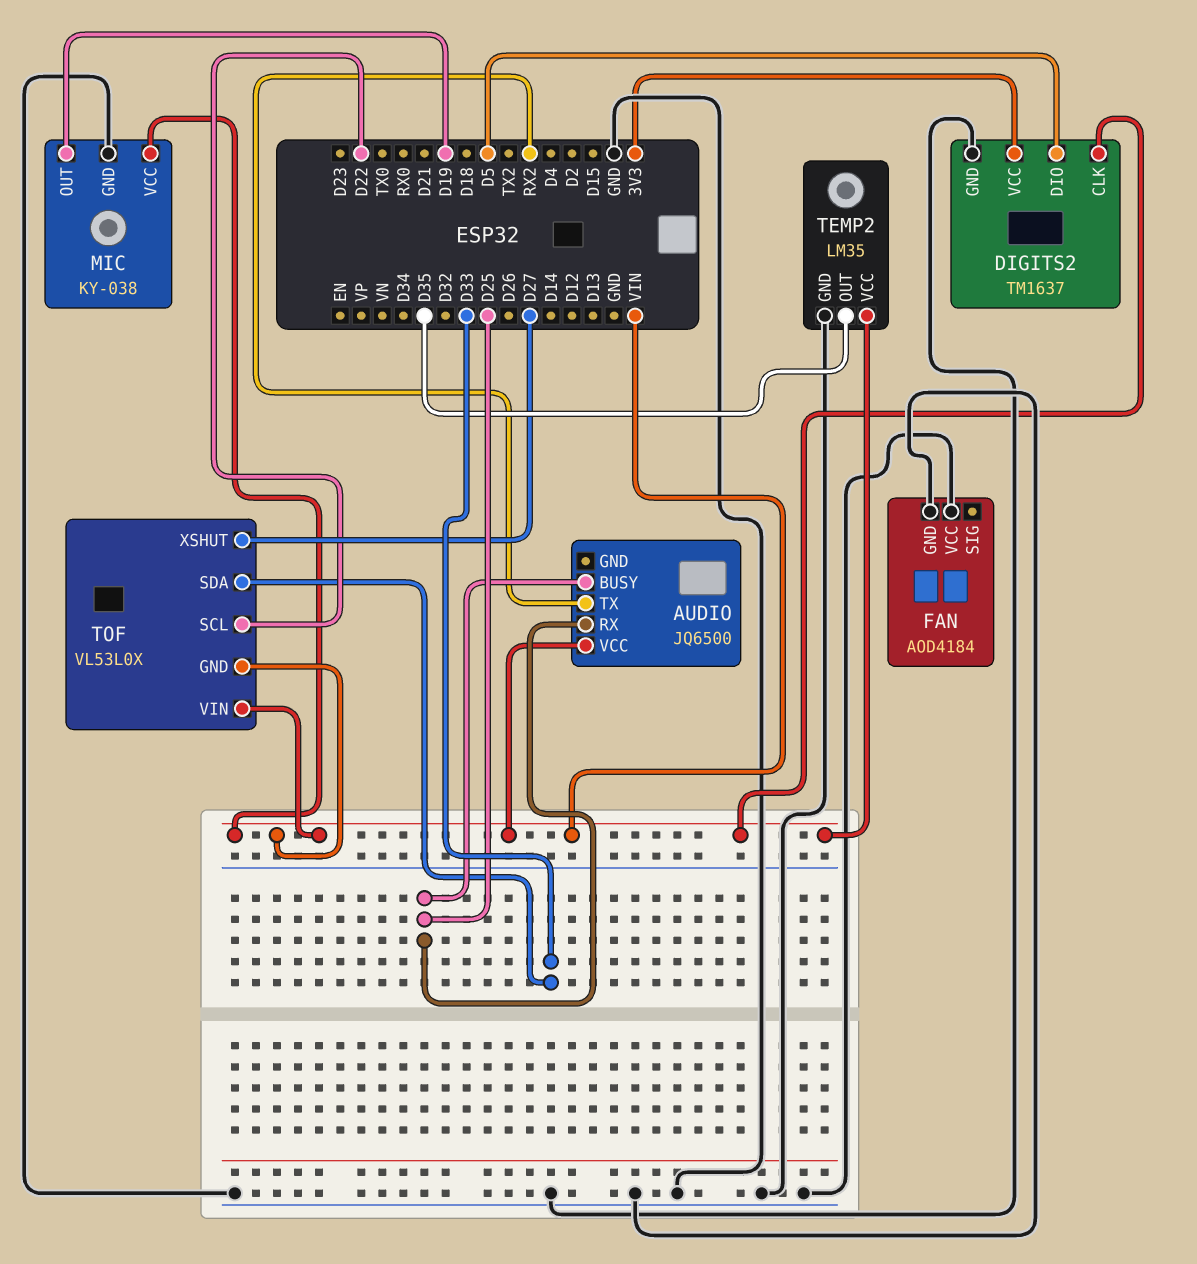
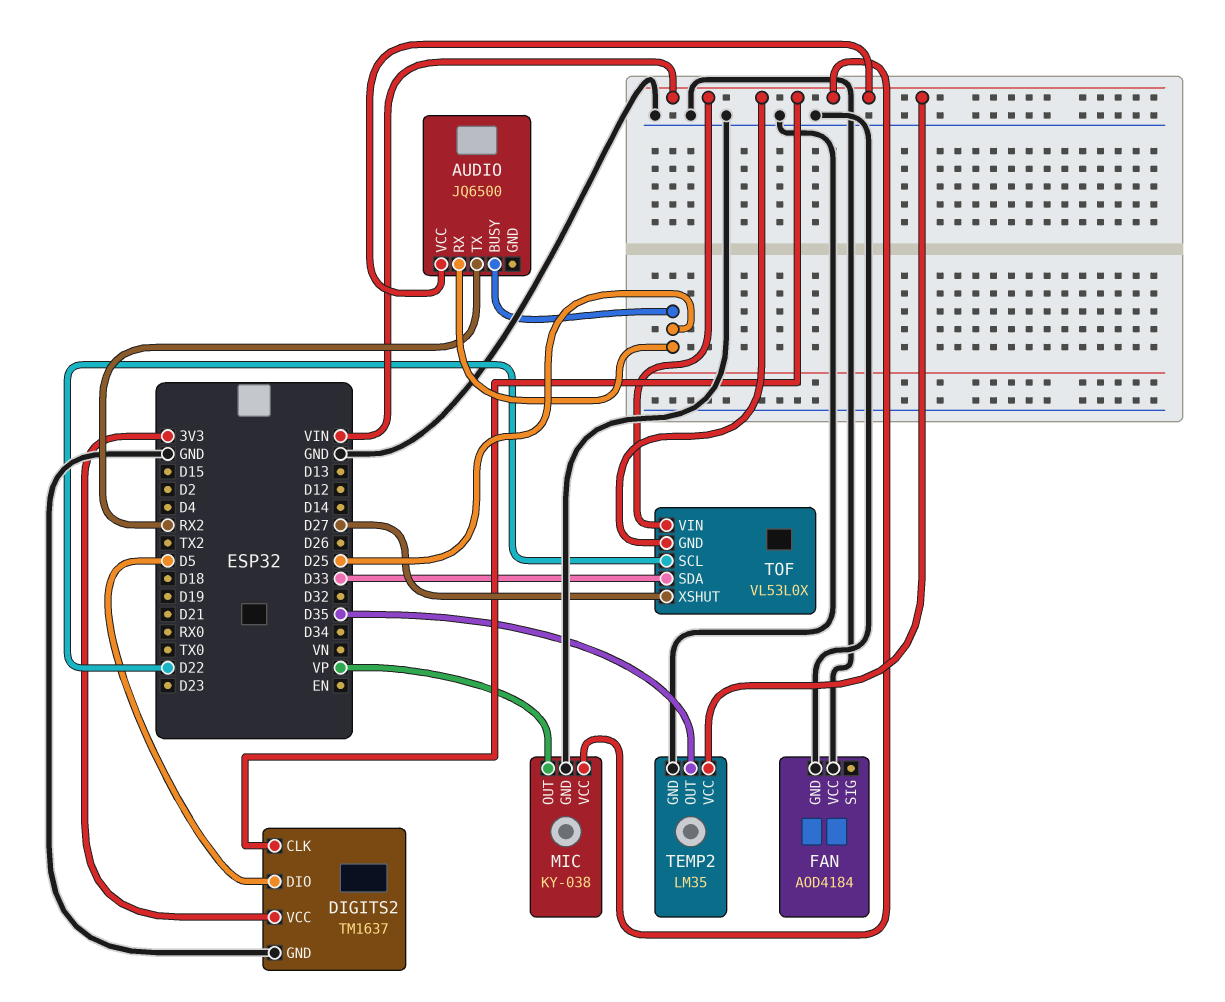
MIC pin OUT: D19 -> VP

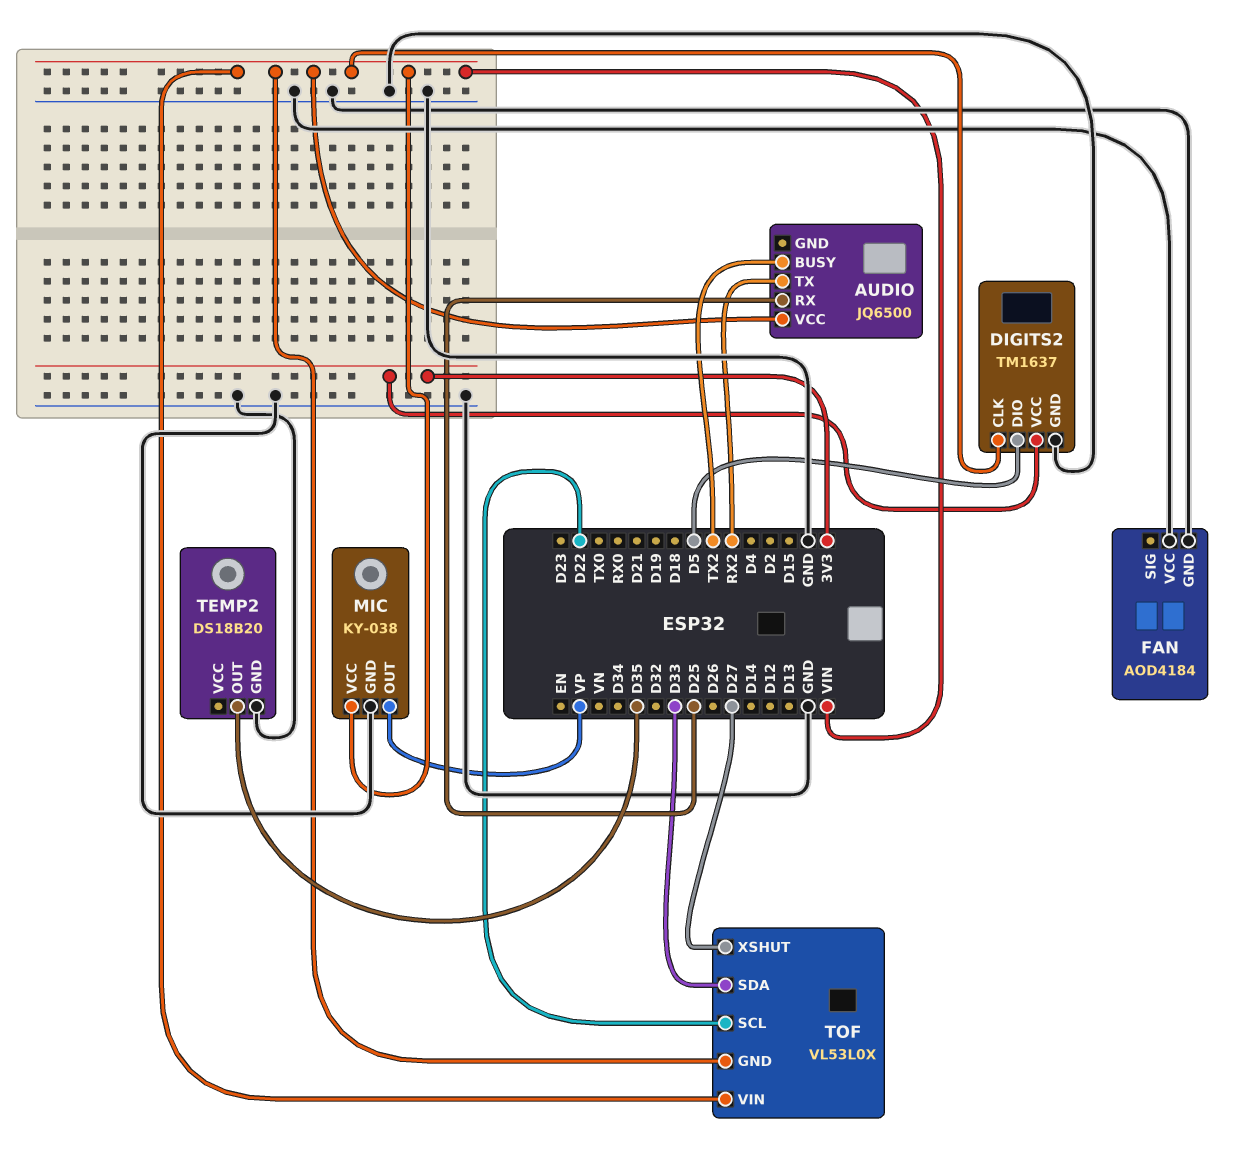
AUDIO pin BUSY: D25 -> TX2
TEMP2: LM35 -> DS18B20
TEMP2 pin VCC: VIN -> none

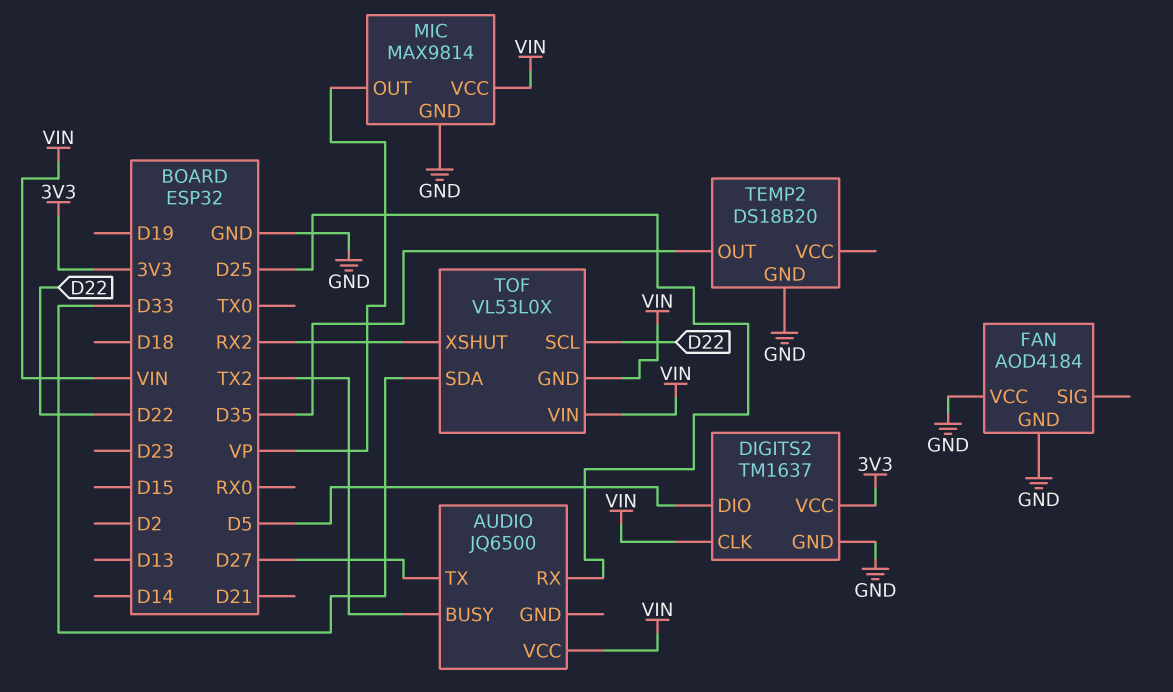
AUDIO pin TX: RX2 -> D27
MIC: KY-038 -> MAX9814
TOF pin XSHUT: D27 -> RX2

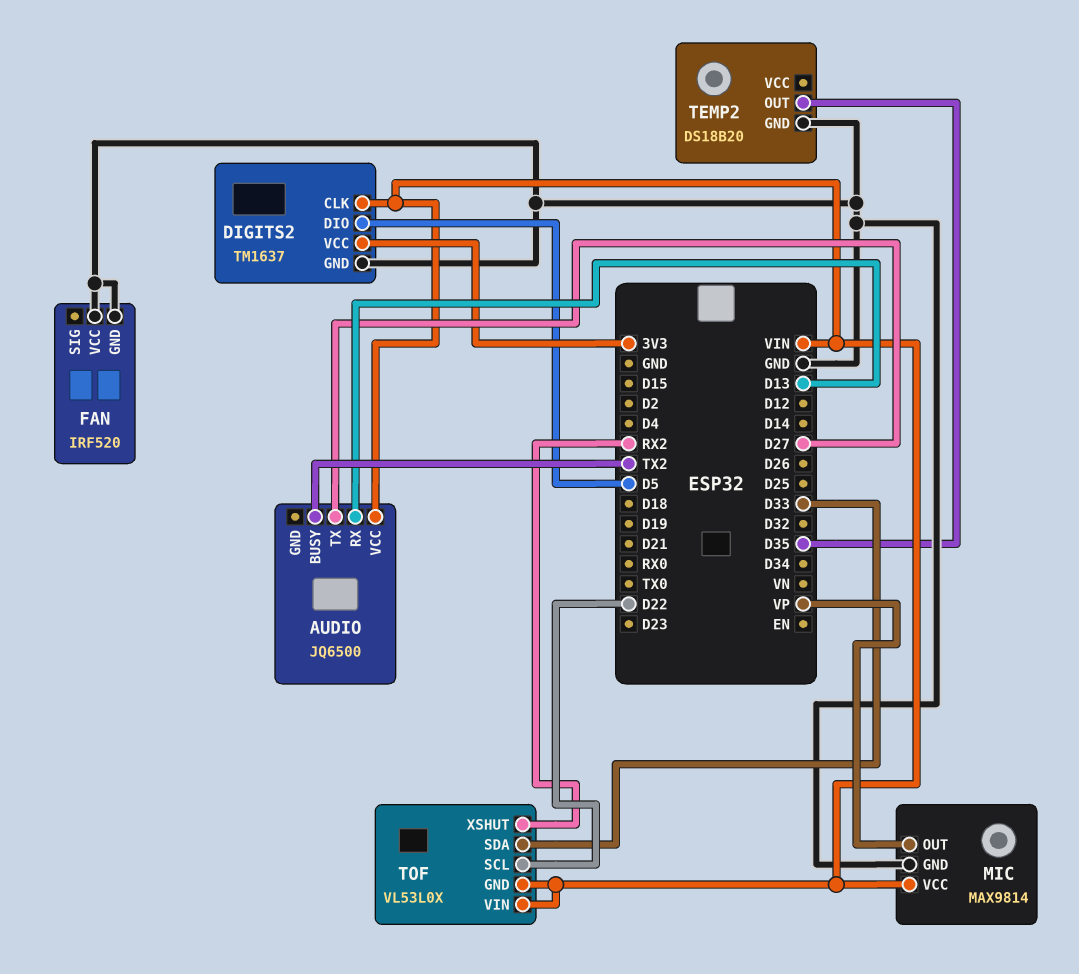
AUDIO pin RX: D25 -> D13
FAN: AOD4184 -> IRF520

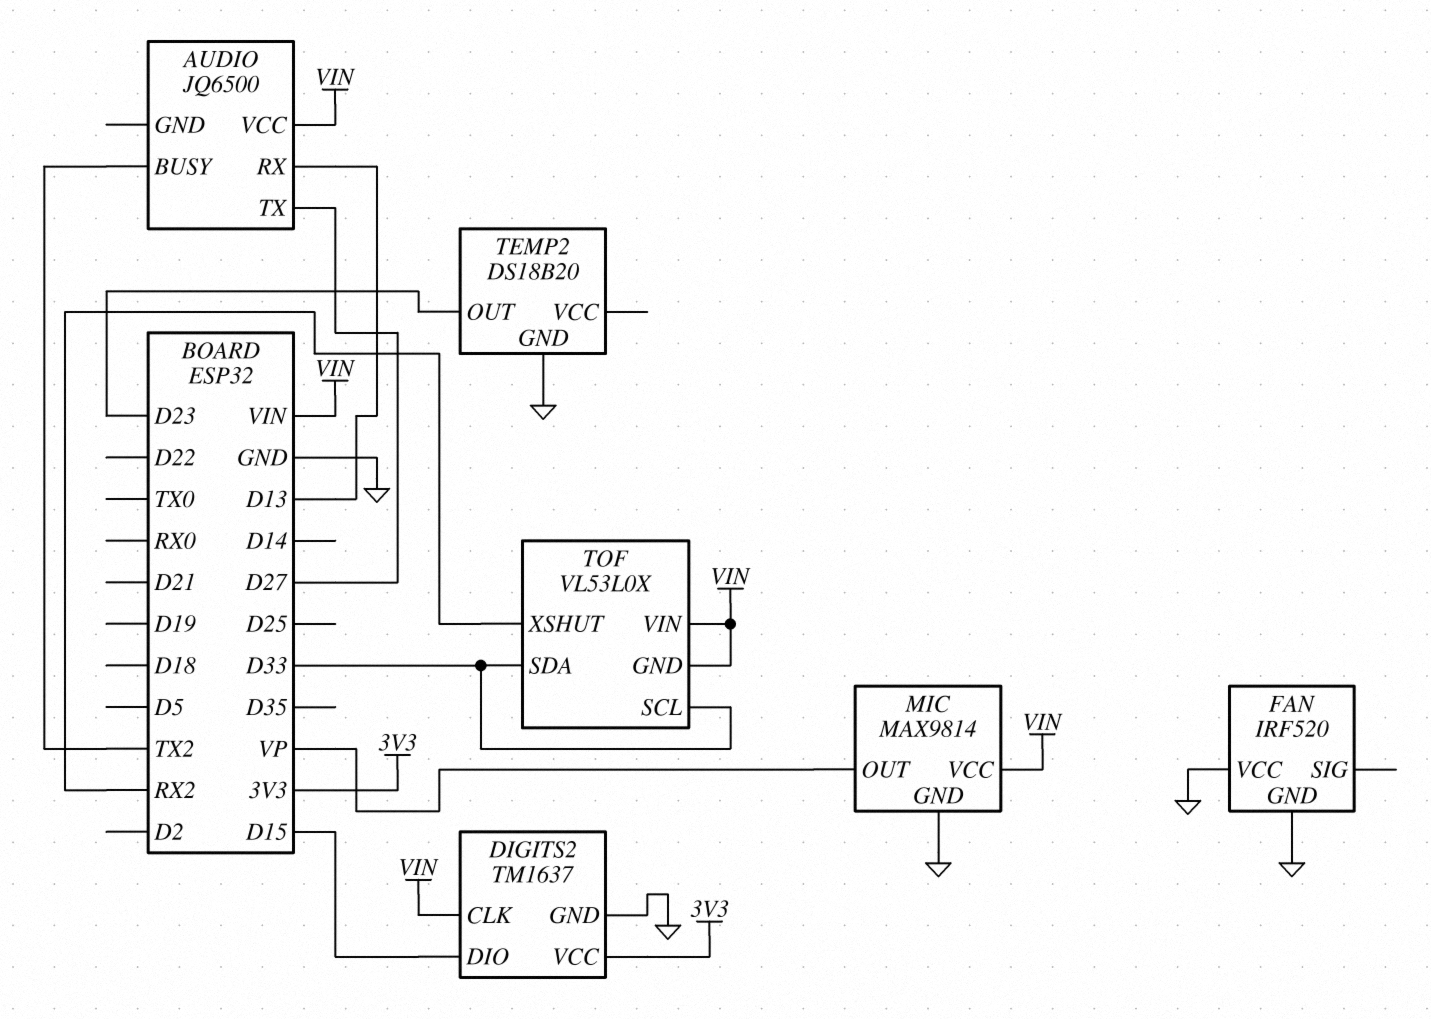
DIGITS2 pin DIO: D5 -> D15
TEMP2 pin OUT: D35 -> D23
TOF pin SCL: D22 -> D33

